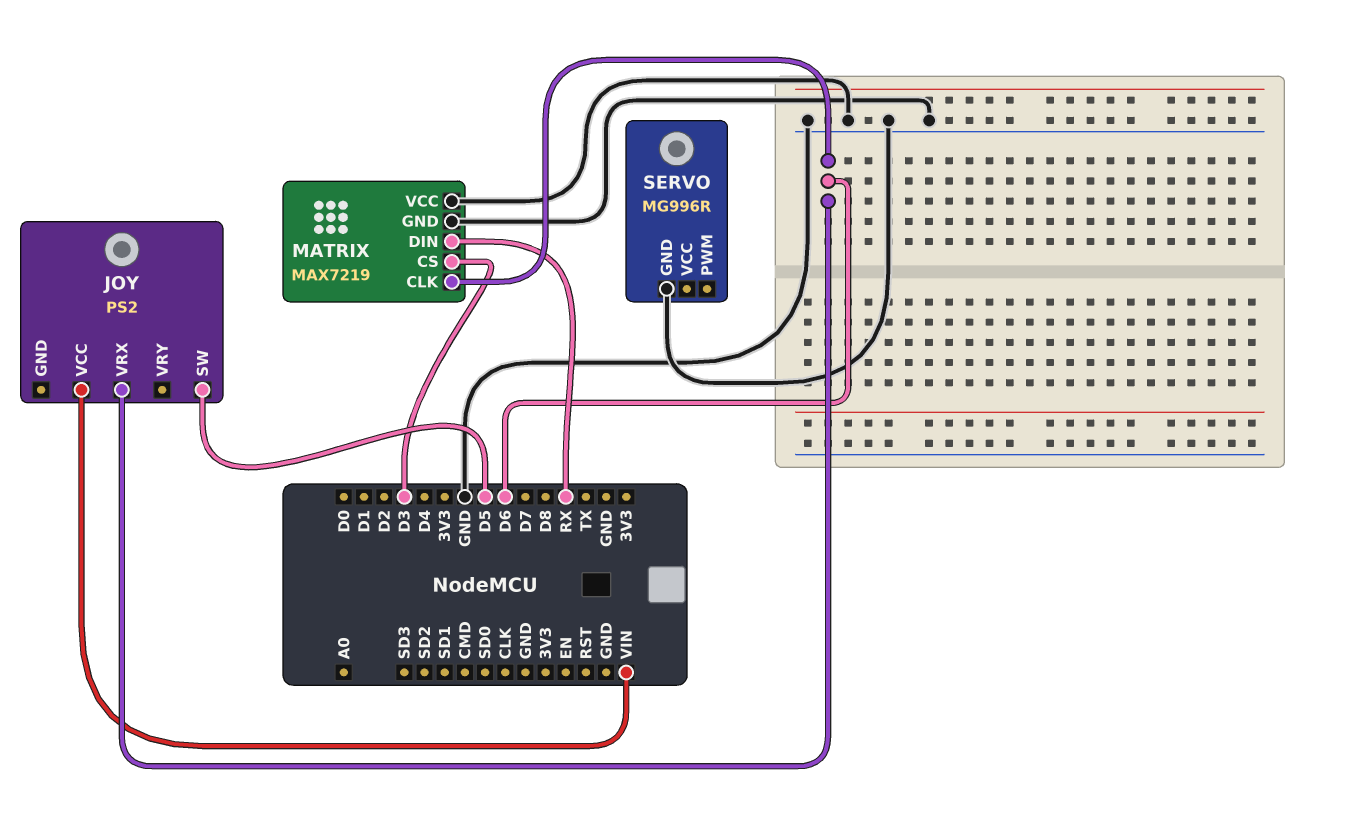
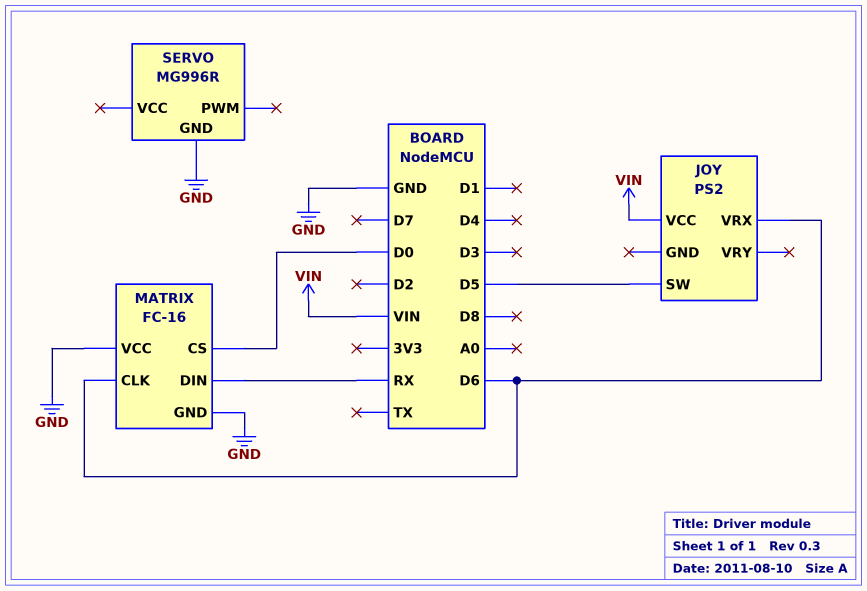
MATRIX: MAX7219 -> FC-16
MATRIX pin CS: D3 -> D0

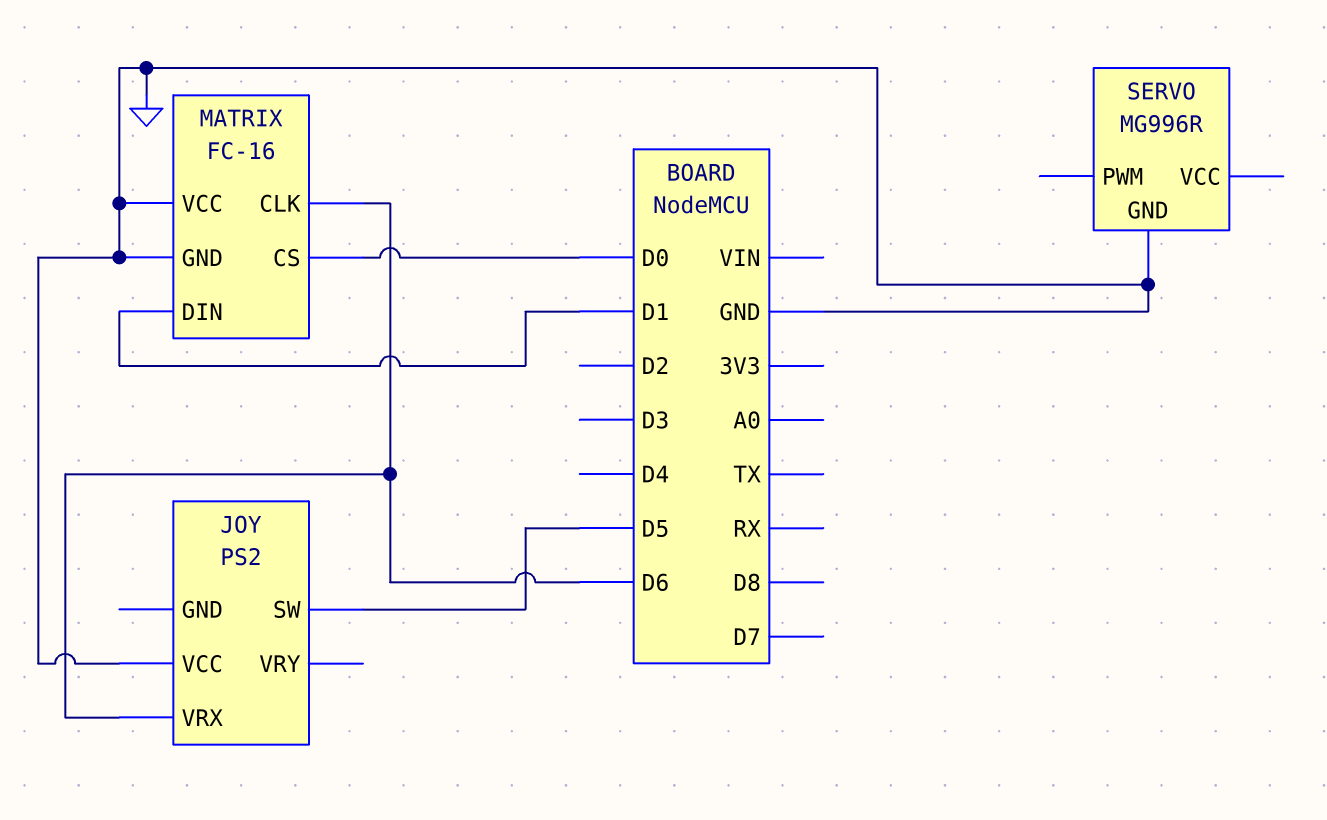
JOY pin VCC: VIN -> GND
MATRIX pin DIN: RX -> D1

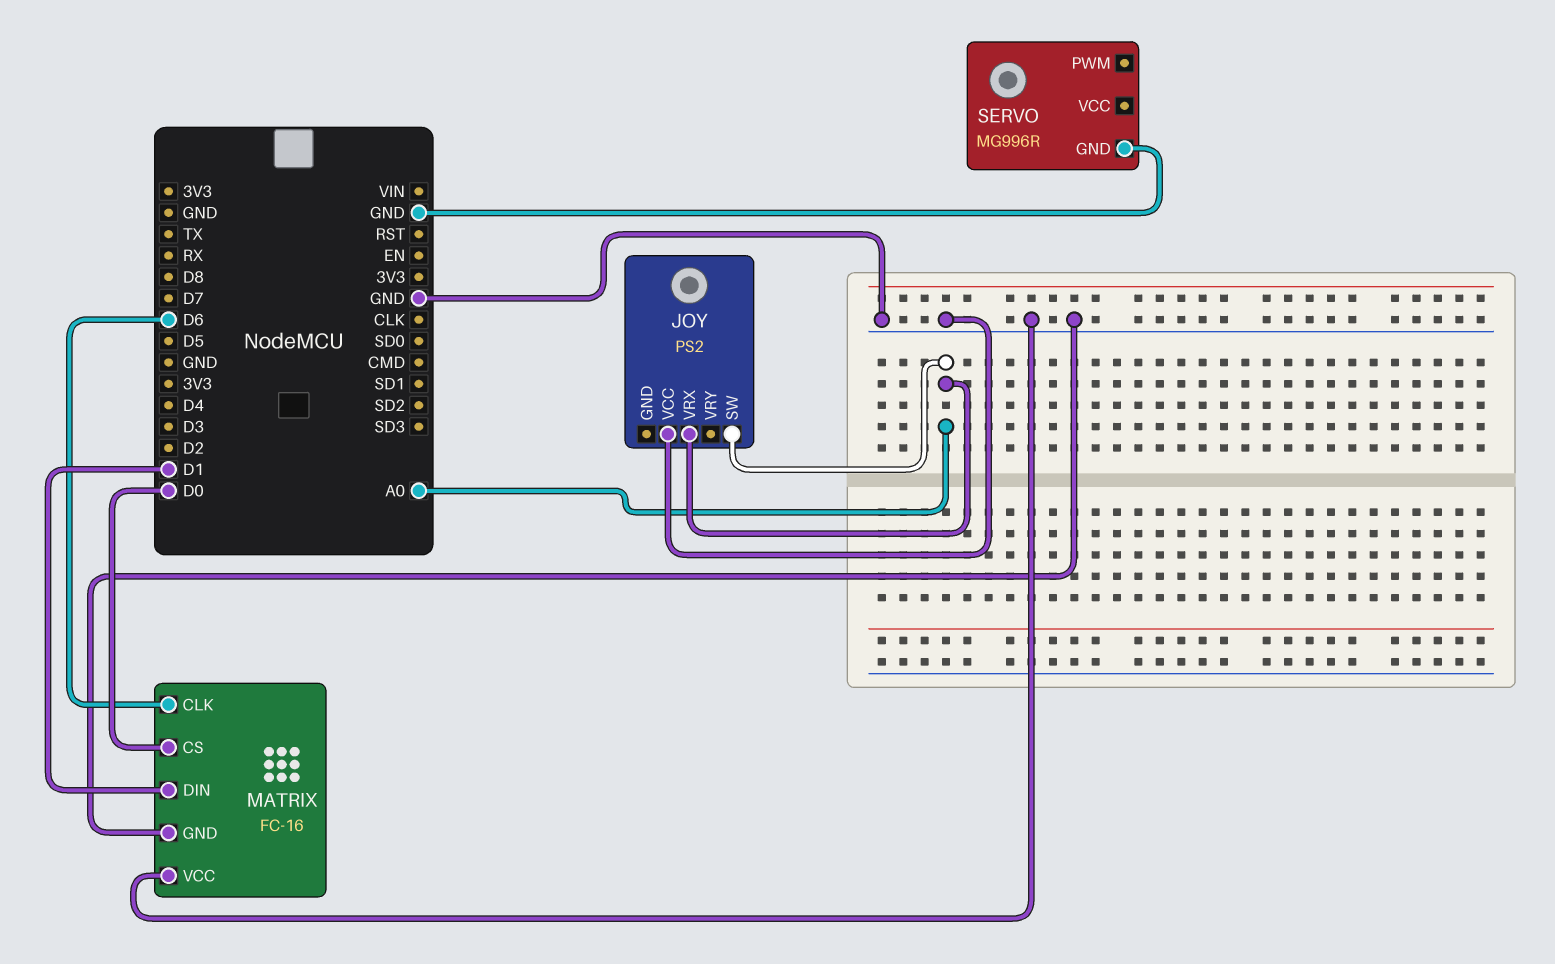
JOY pin SW: D5 -> A0
JOY pin VRX: D6 -> A0

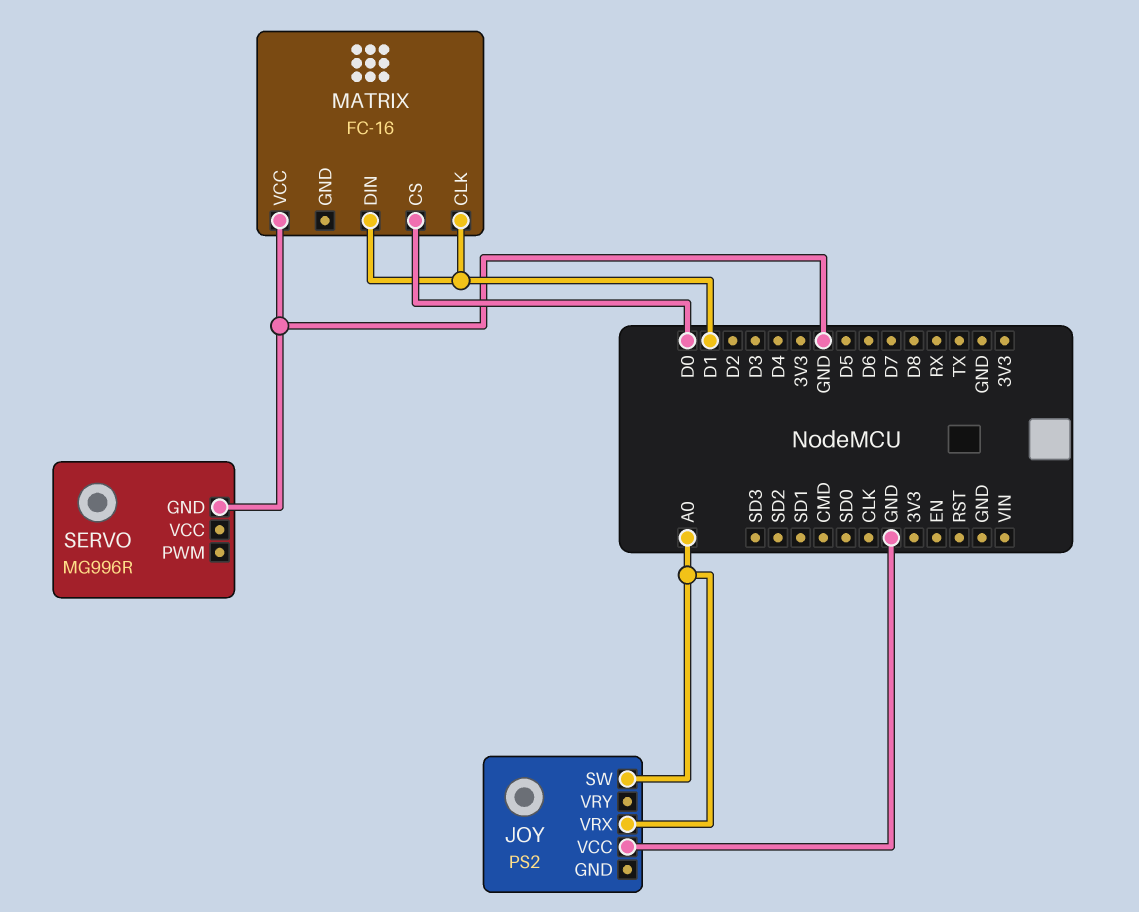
MATRIX pin CLK: D6 -> D1
MATRIX pin GND: GND -> none

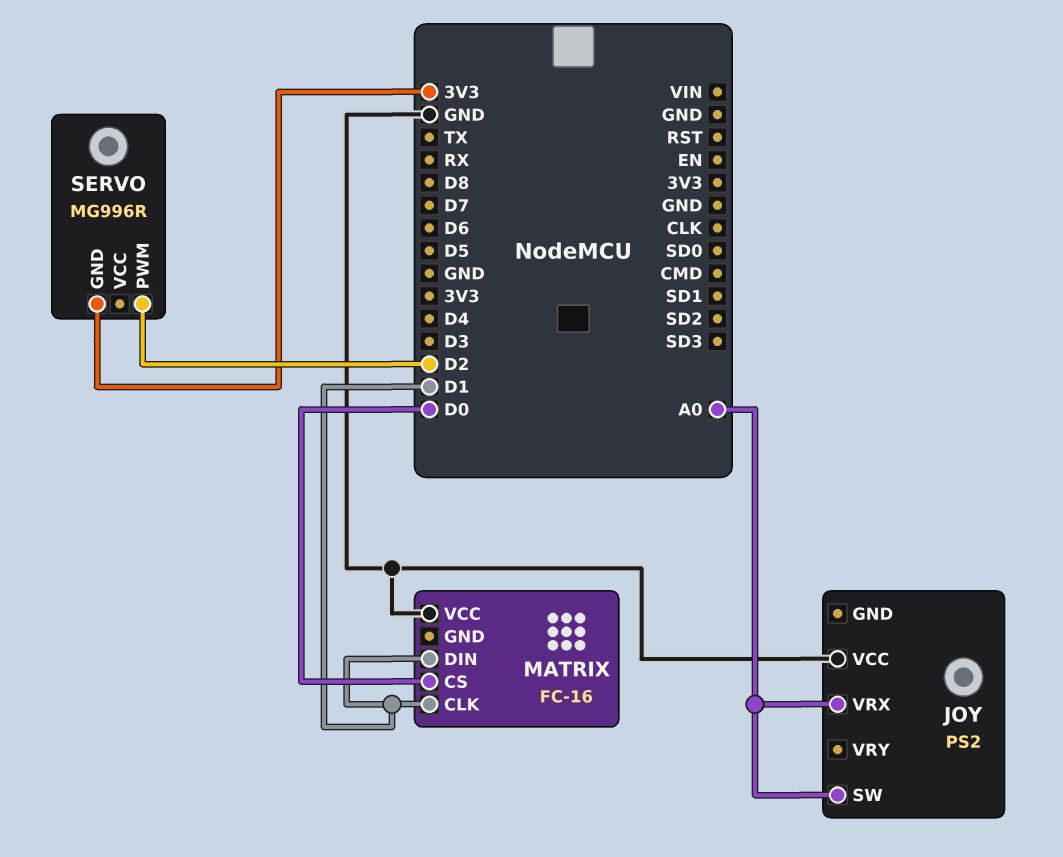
SERVO pin GND: GND -> 3V3
SERVO pin PWM: none -> D2

